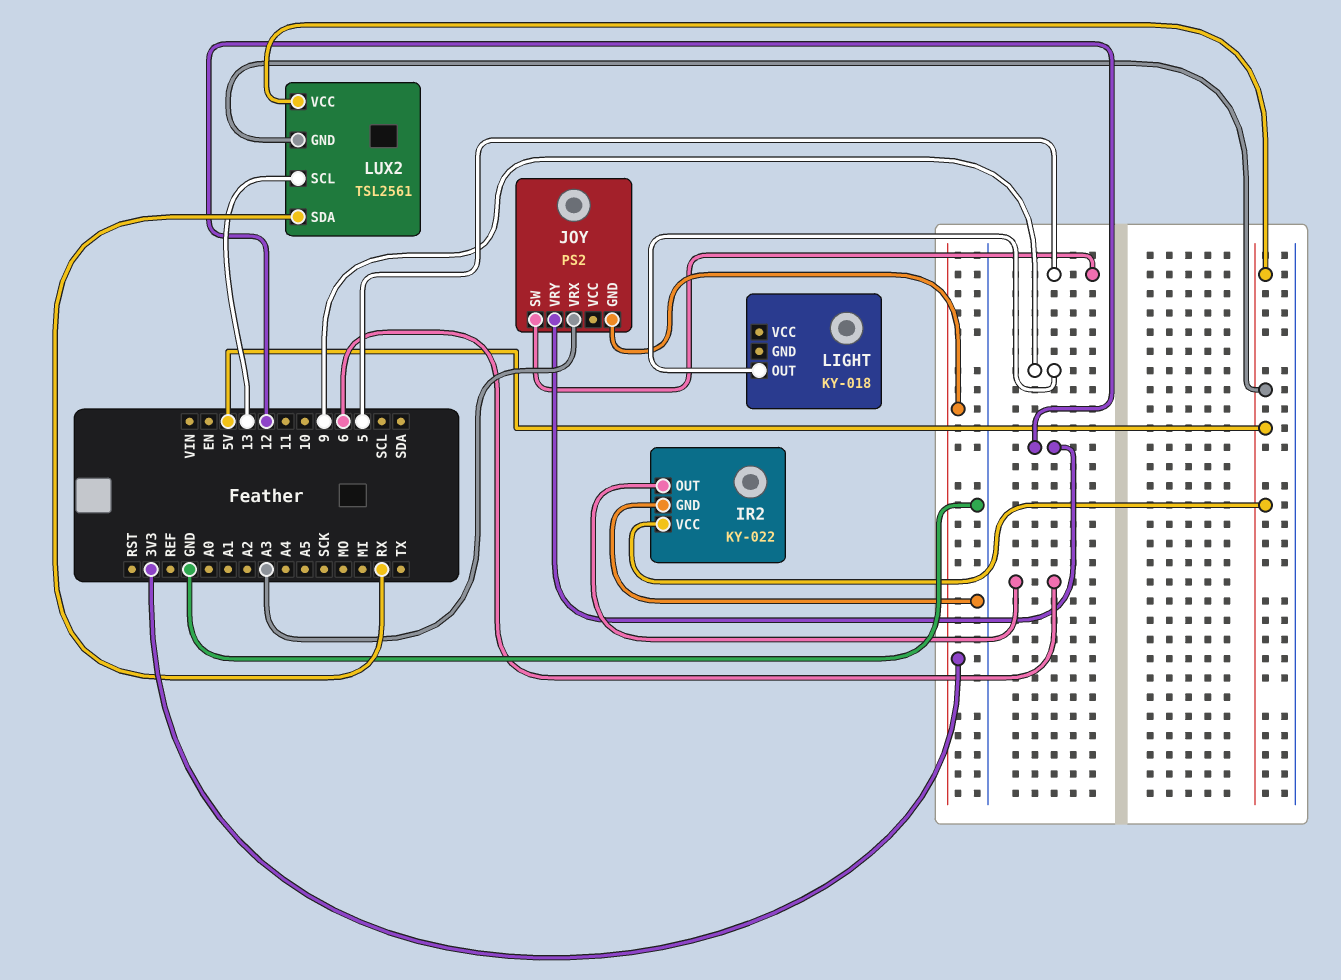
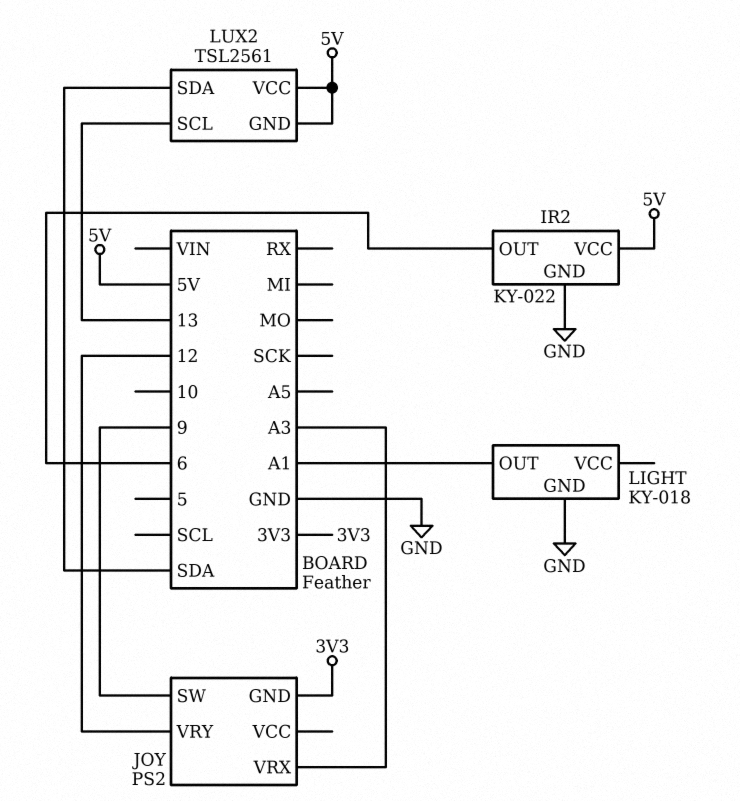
JOY pin SW: 5 -> 9
LIGHT pin GND: none -> GND
LIGHT pin OUT: 9 -> A1
LUX2 pin SDA: RX -> SDA

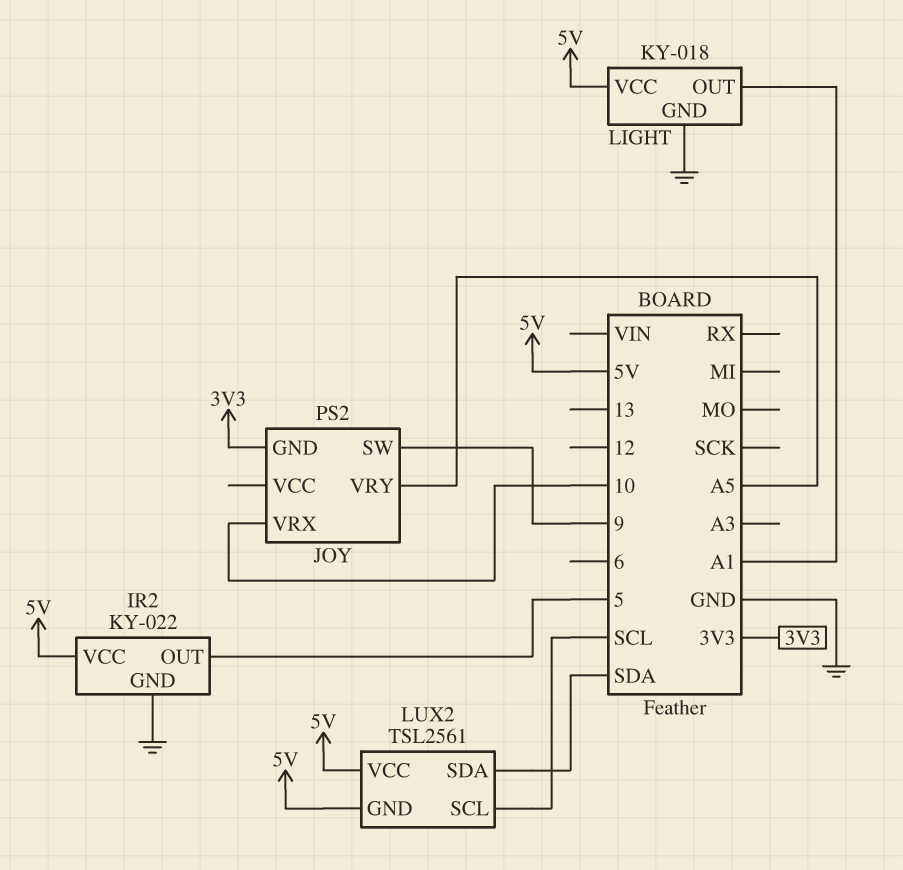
IR2 pin OUT: 6 -> 5
JOY pin VRX: A3 -> 10
JOY pin VRY: 12 -> A5
LIGHT pin VCC: none -> 5V
LUX2 pin SCL: 13 -> SCL

